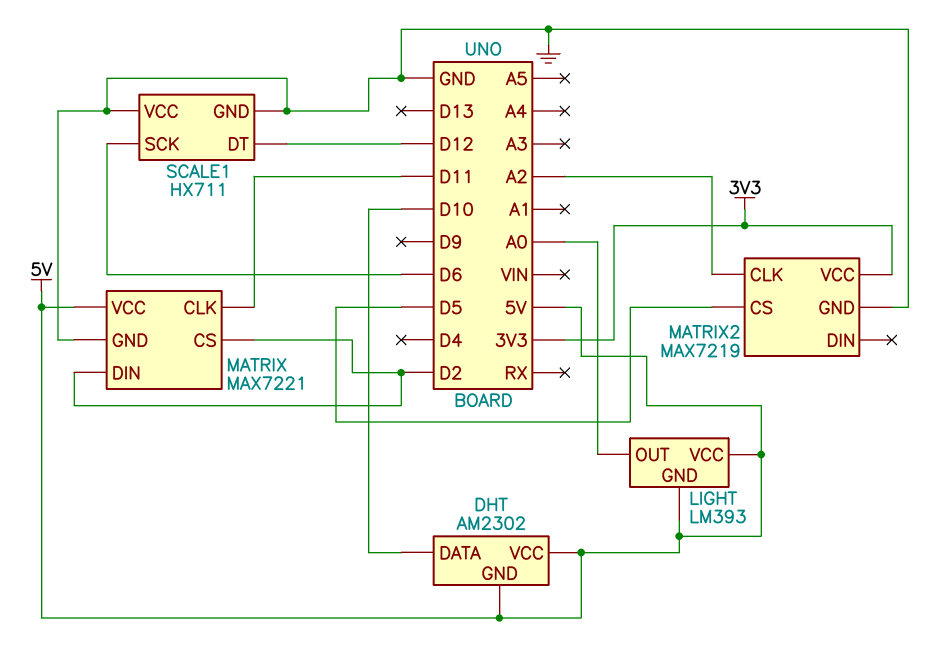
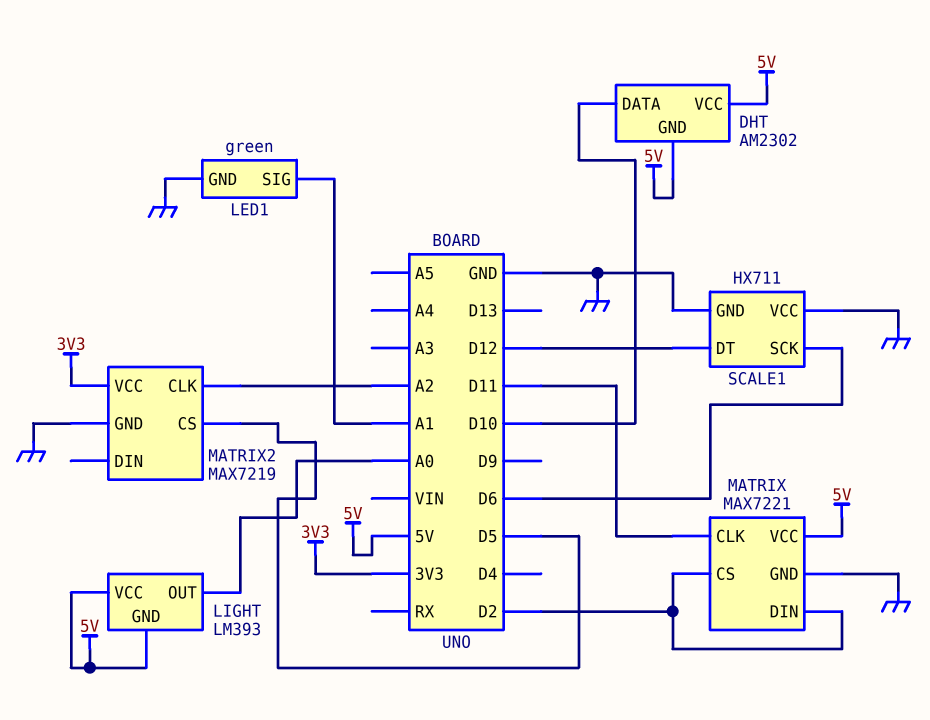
LED1: none -> green
LED1 pin GND: none -> GND
LED1 pin SIG: none -> A1

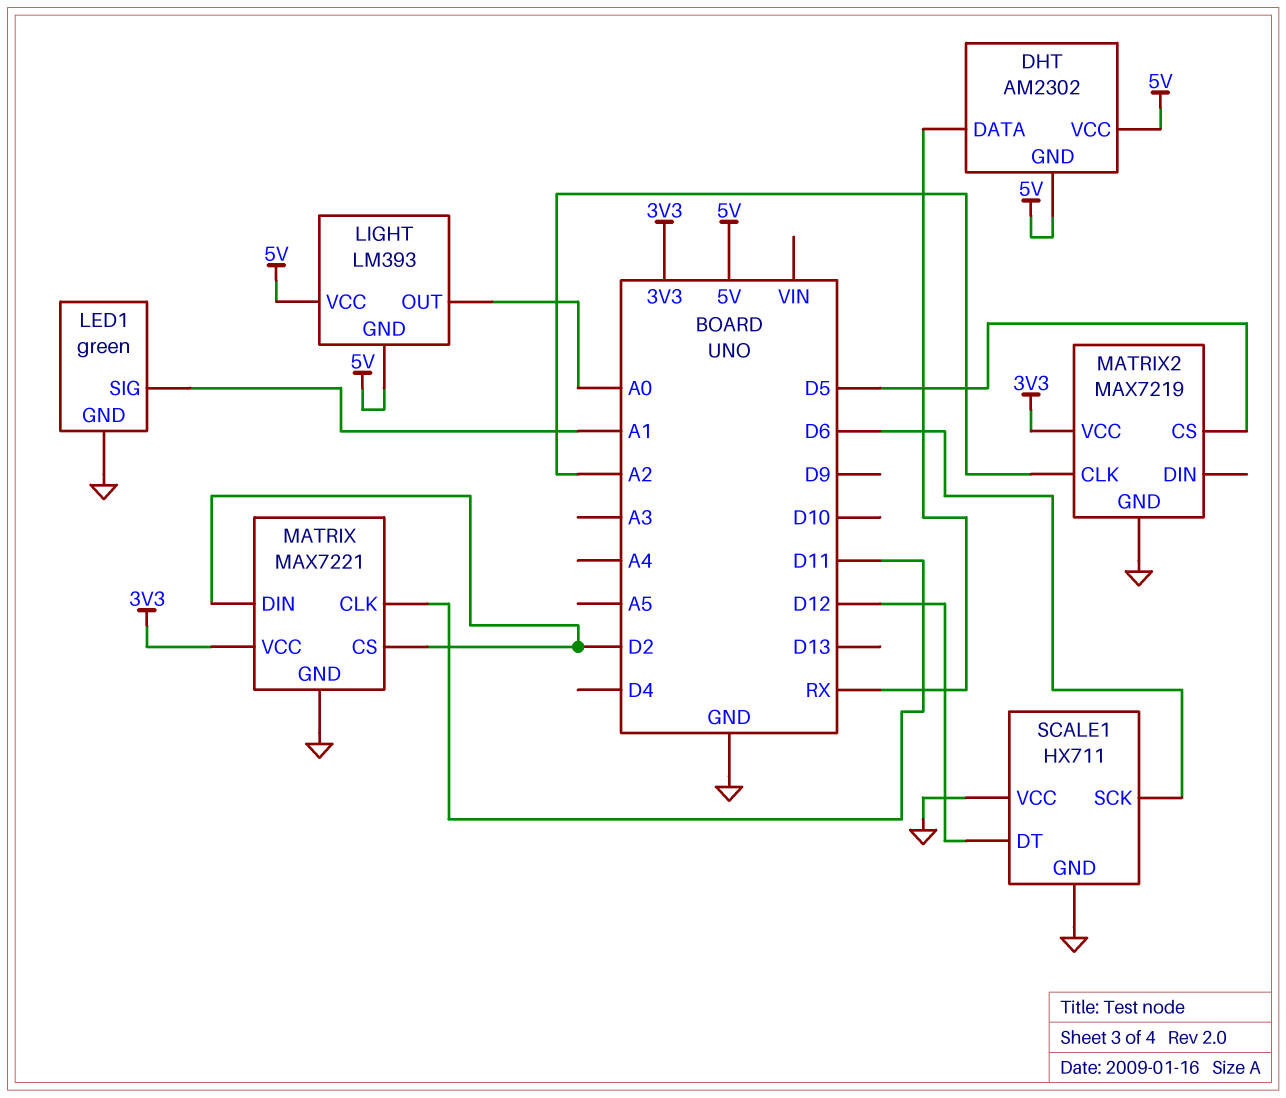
DHT pin DATA: D10 -> RX
MATRIX pin VCC: 5V -> 3V3

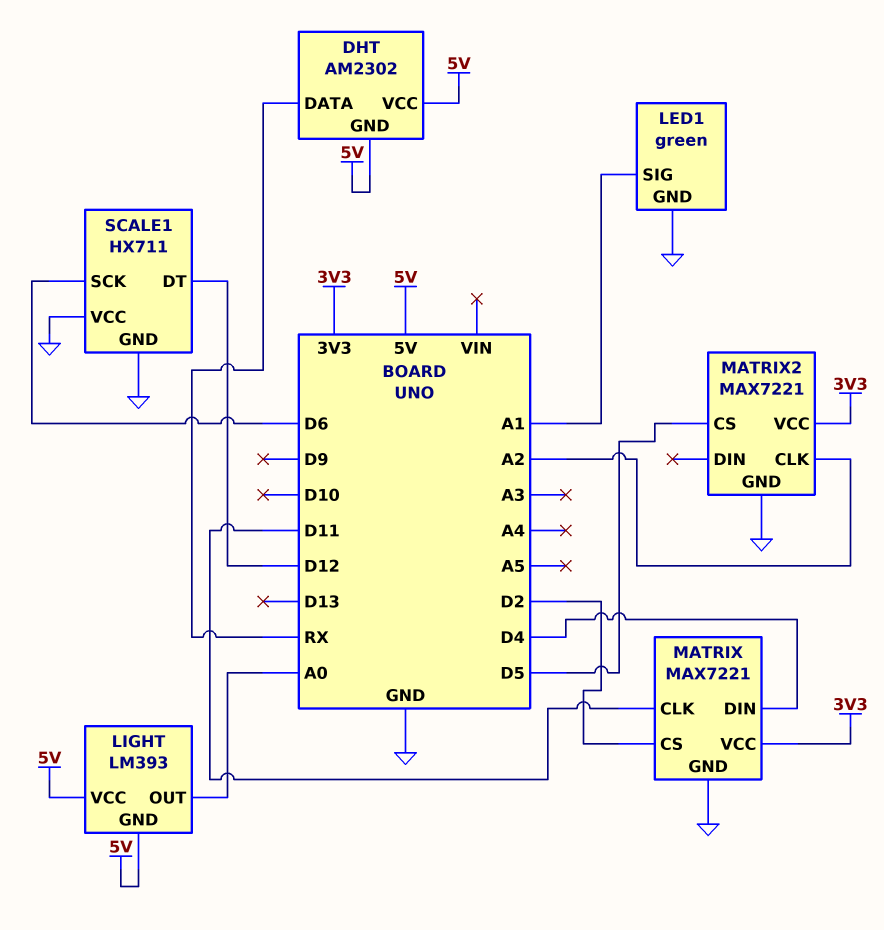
MATRIX pin DIN: D2 -> D4
MATRIX2: MAX7219 -> MAX7221

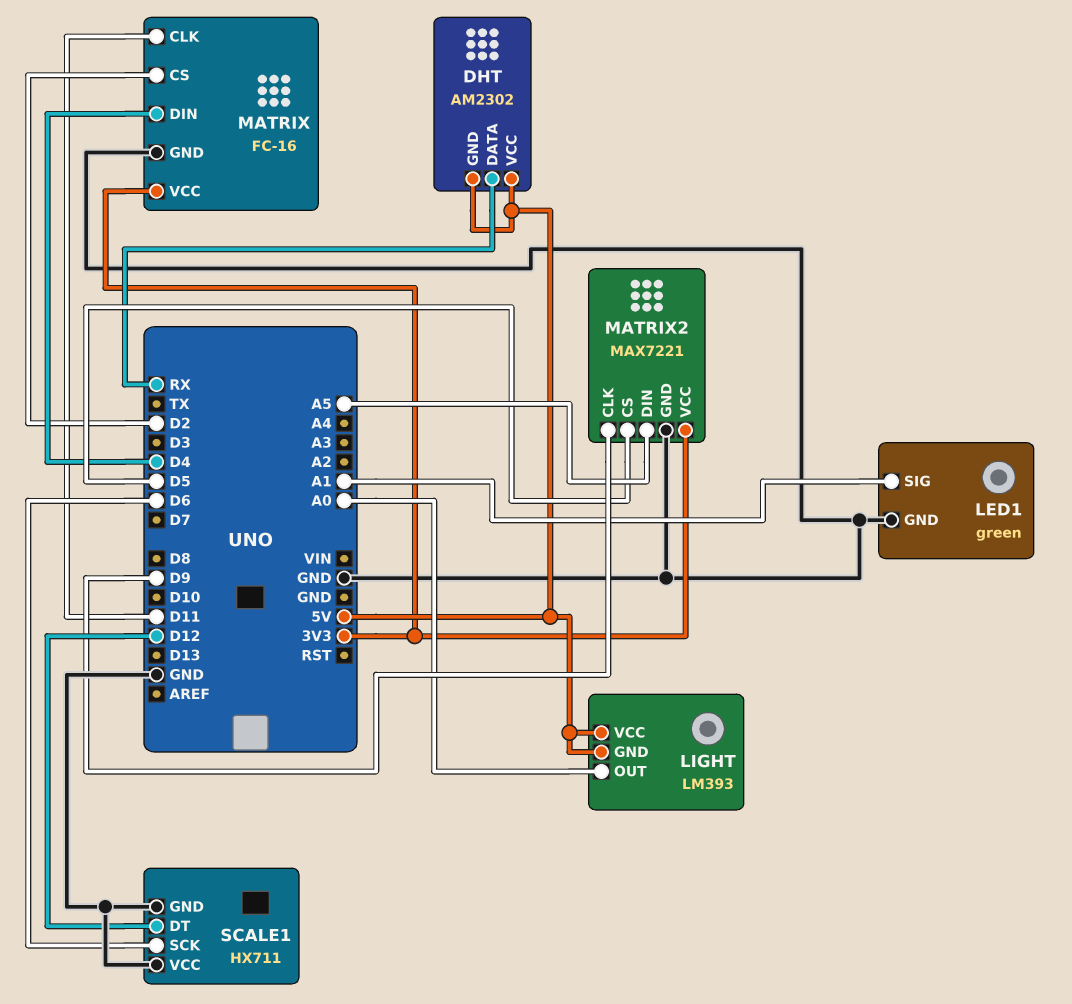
MATRIX: MAX7221 -> FC-16
MATRIX2 pin CLK: A2 -> D9
MATRIX2 pin DIN: none -> A5

